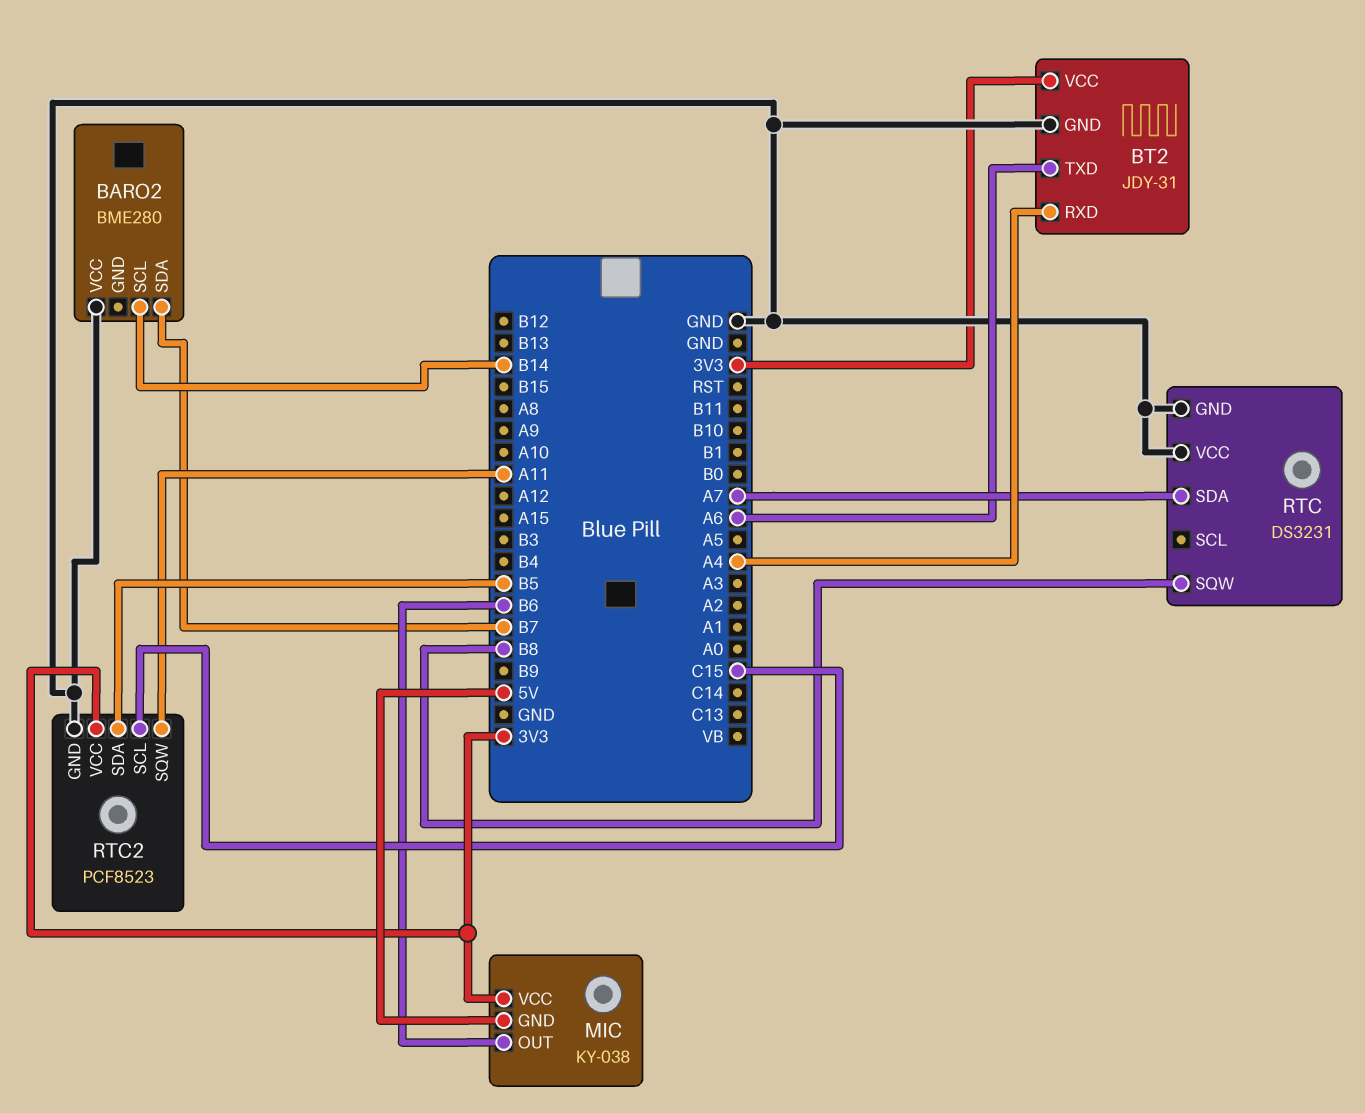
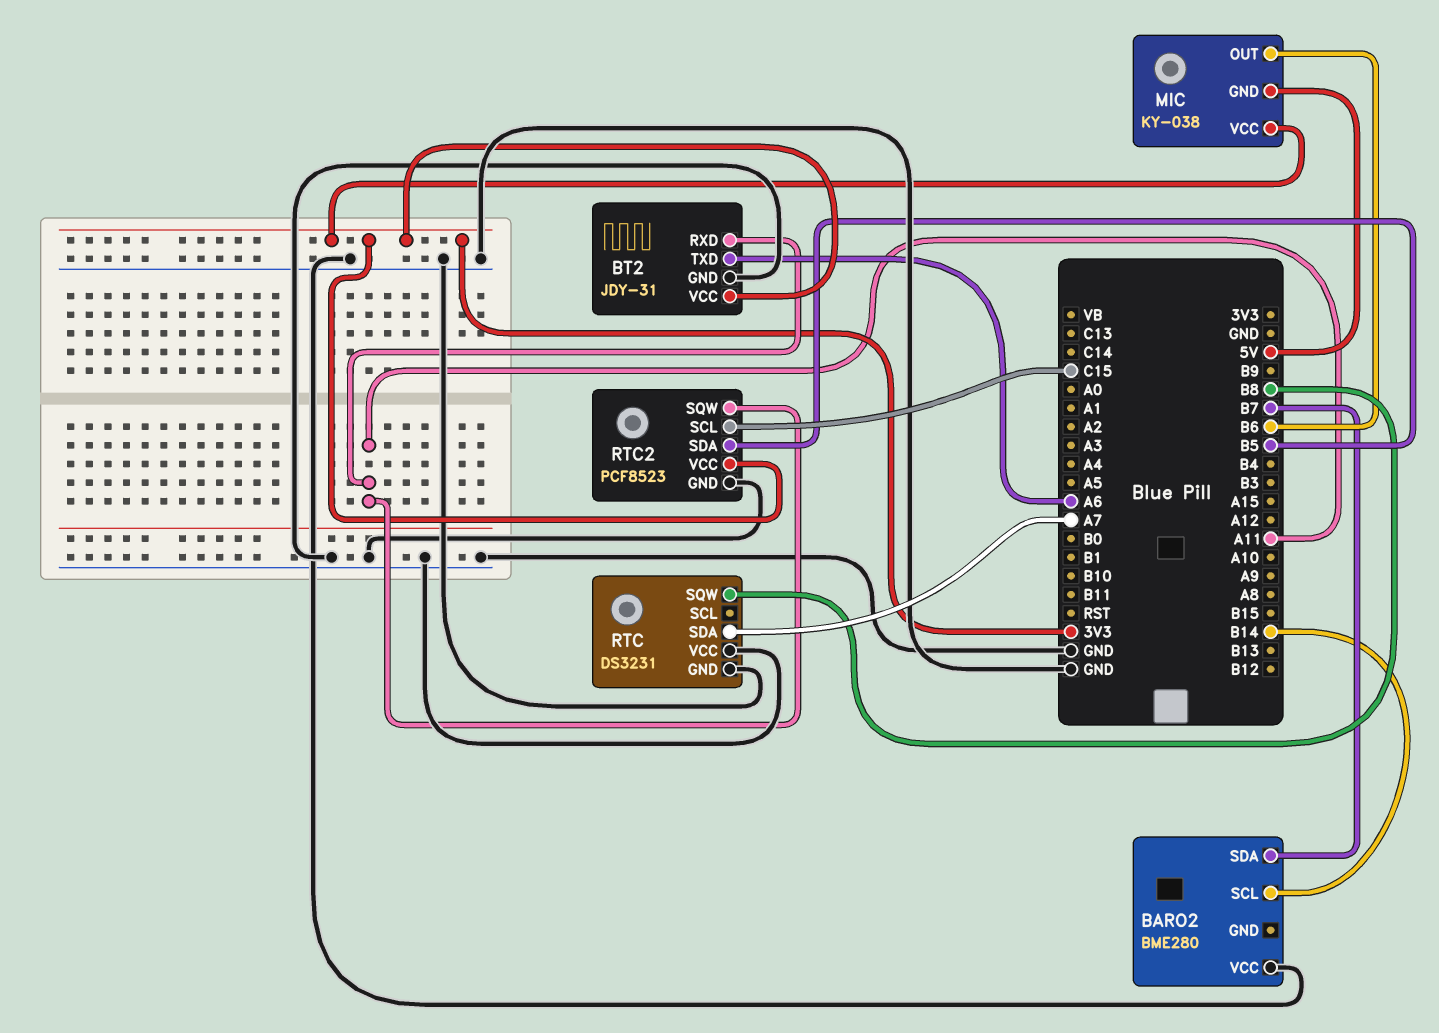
BT2 pin RXD: A4 -> A11

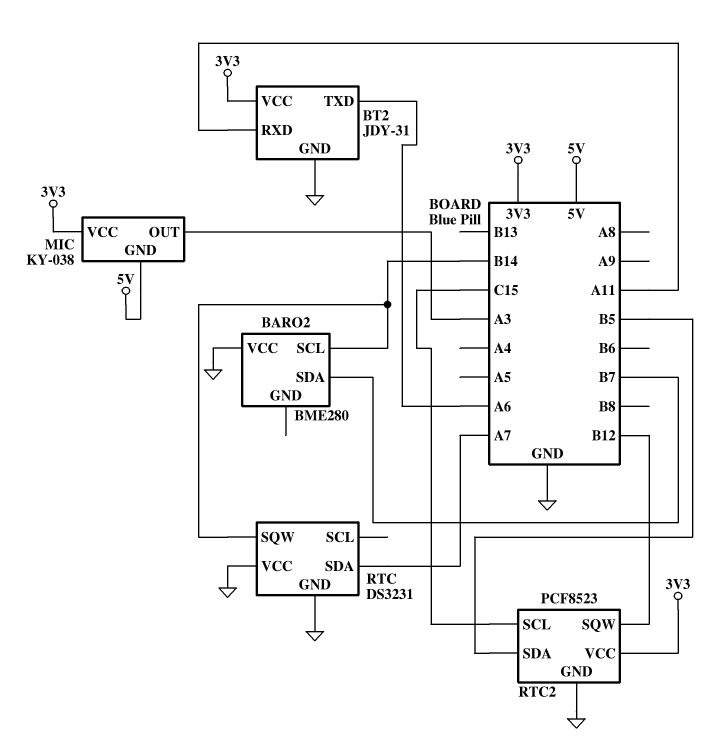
MIC pin OUT: B6 -> A3
RTC pin SQW: B8 -> B14
RTC2 pin SQW: A11 -> B12

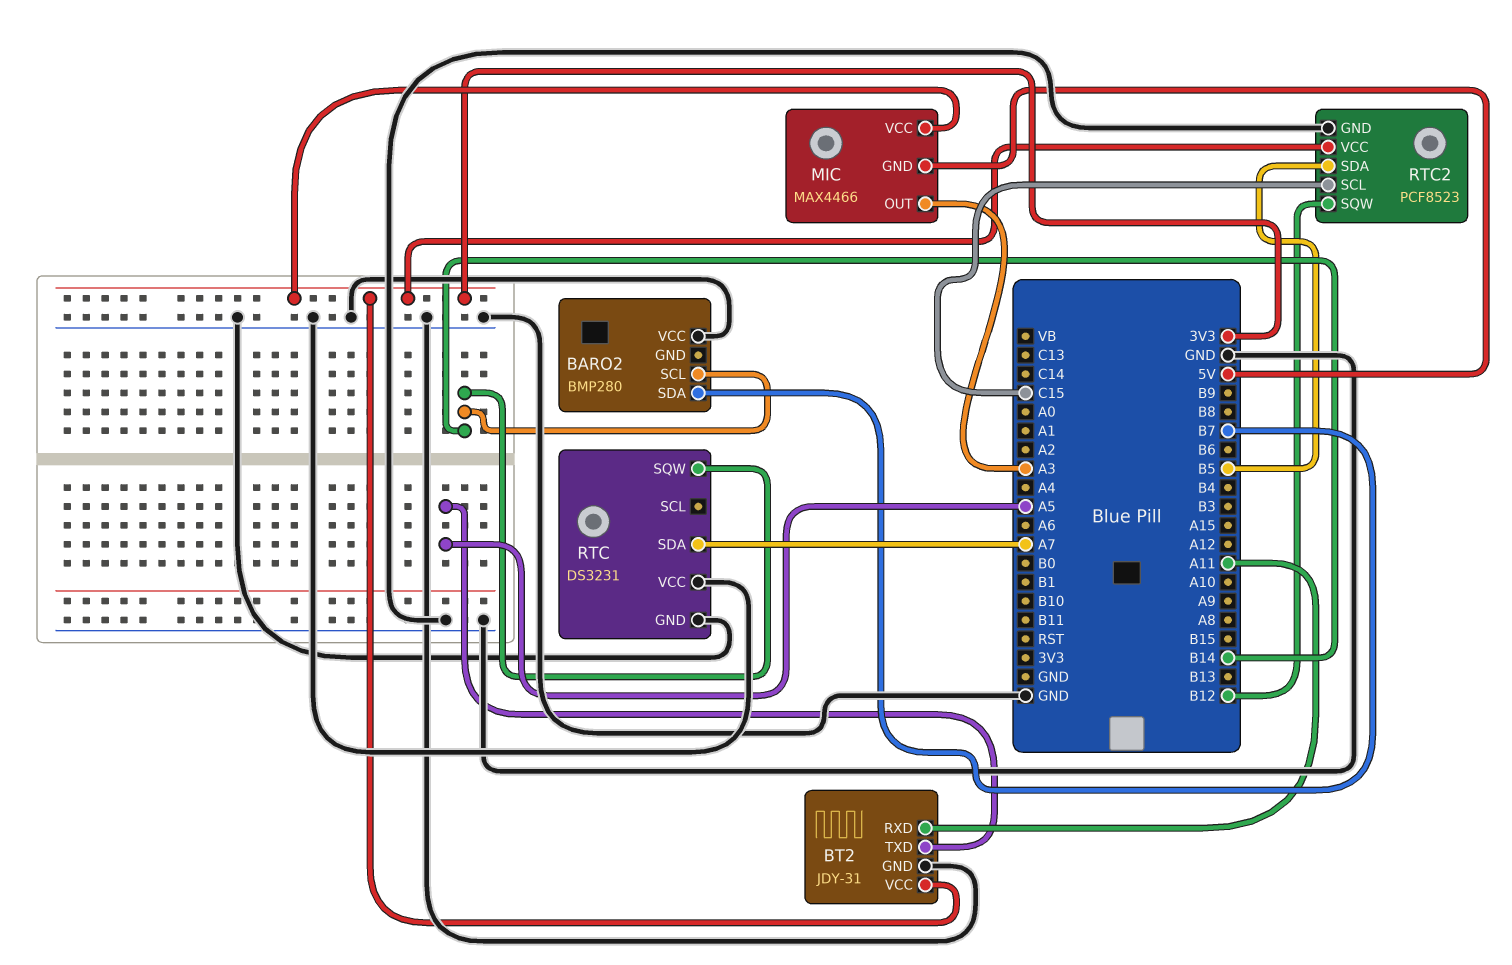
BARO2: BME280 -> BMP280
BT2 pin TXD: A6 -> A5
MIC: KY-038 -> MAX4466

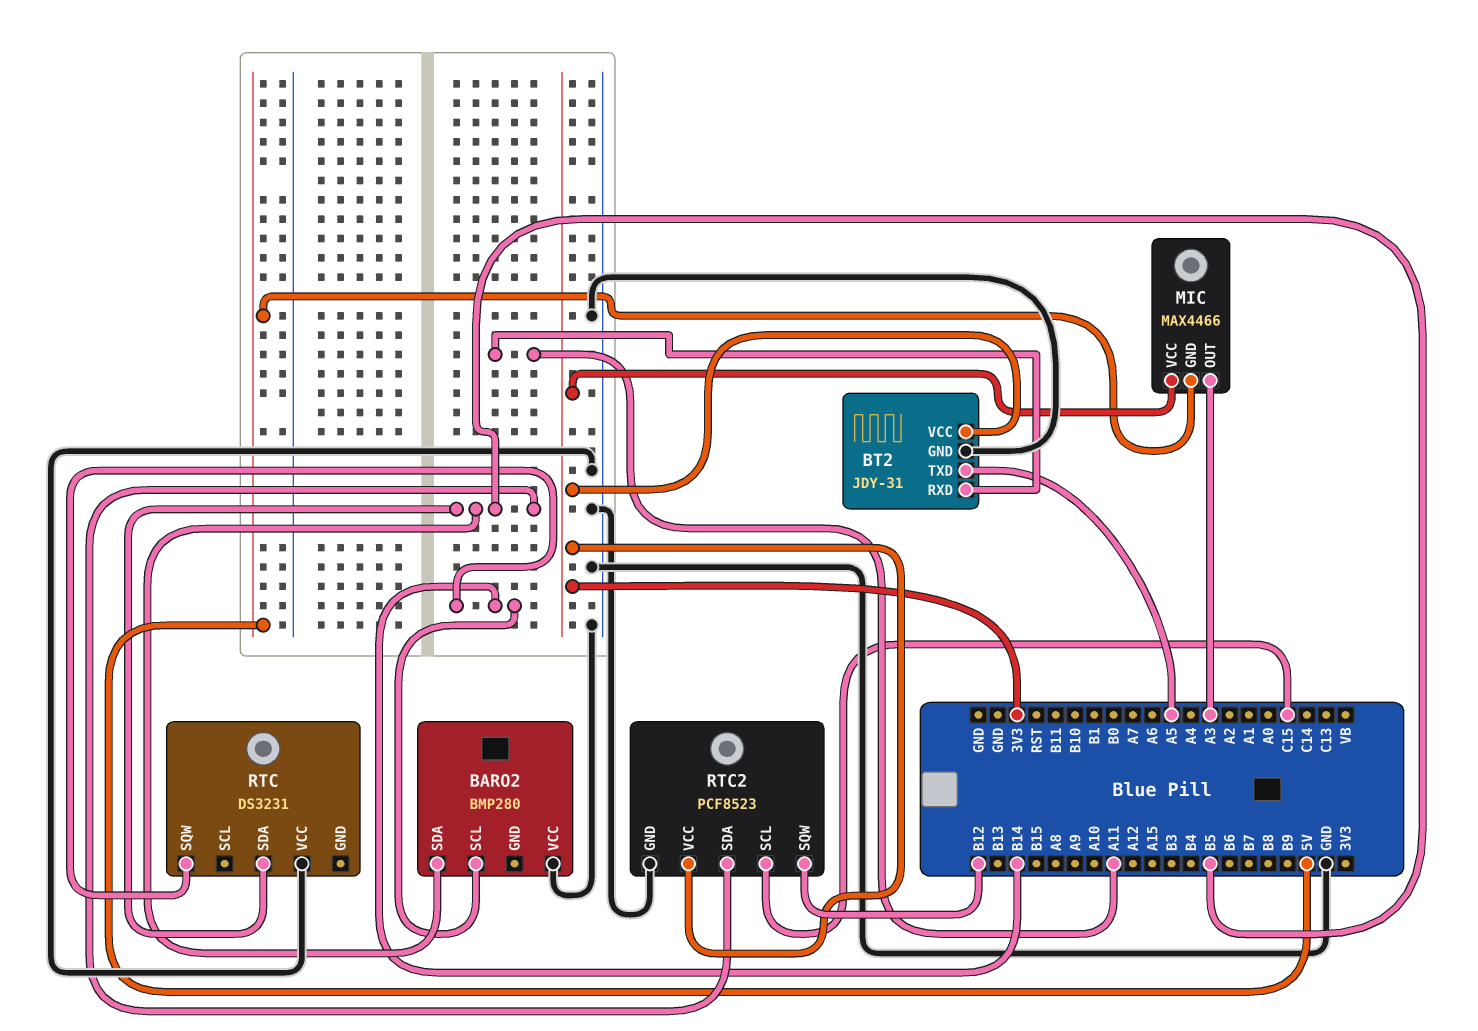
BARO2 pin SDA: B7 -> B5
RTC pin GND: GND -> none
RTC pin SDA: A7 -> B5

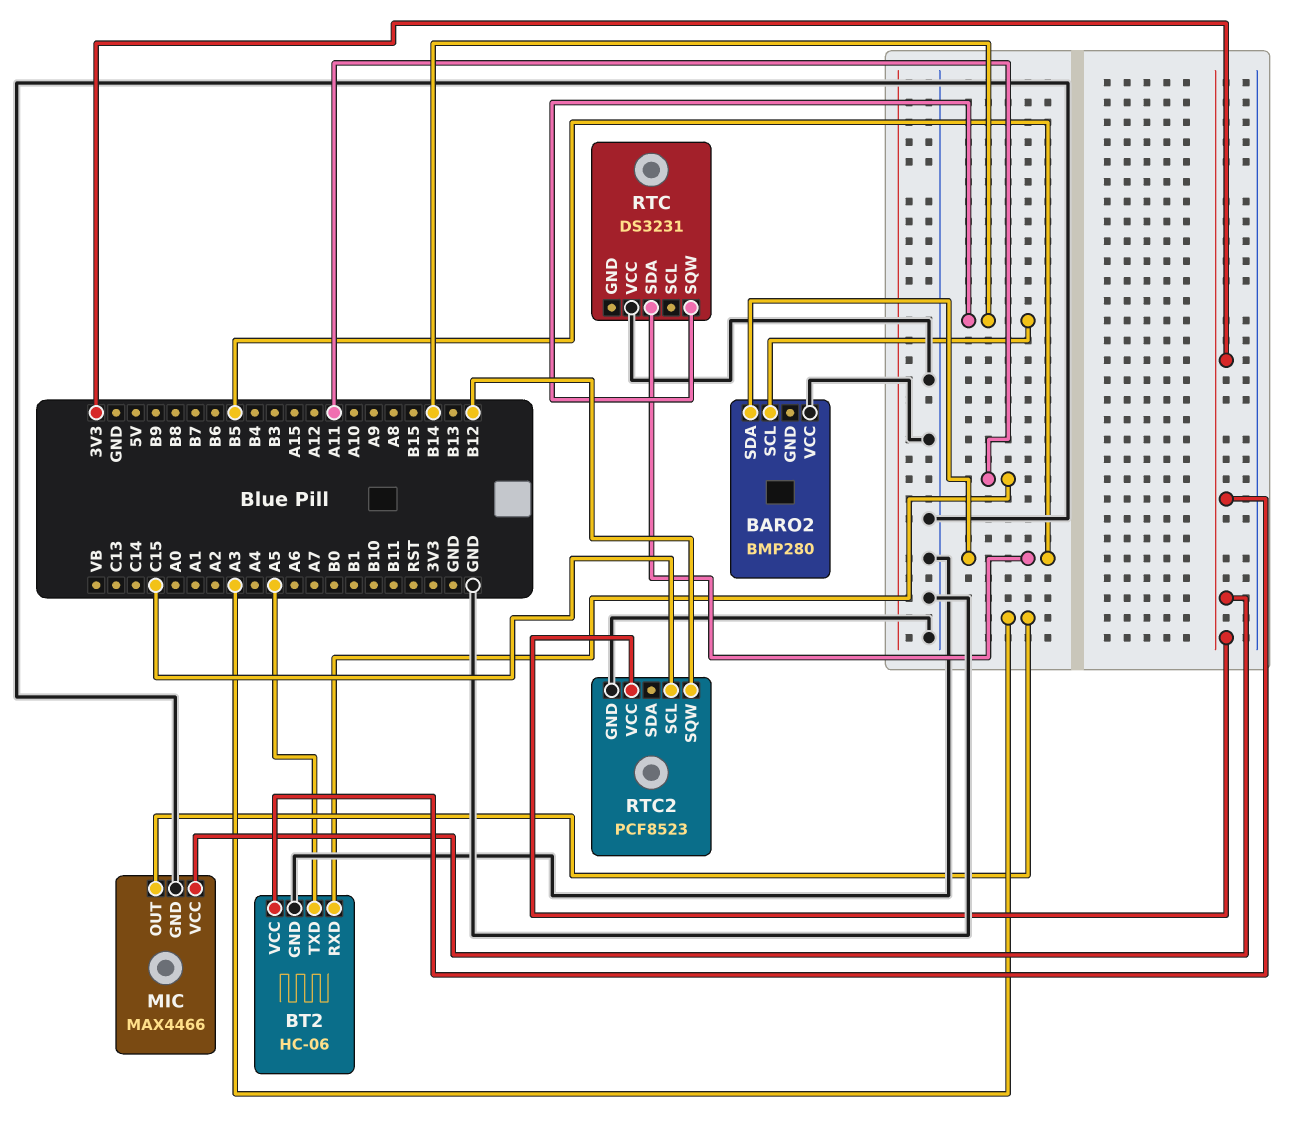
BT2: JDY-31 -> HC-06
MIC pin GND: 5V -> GND
RTC2 pin SDA: B5 -> none

